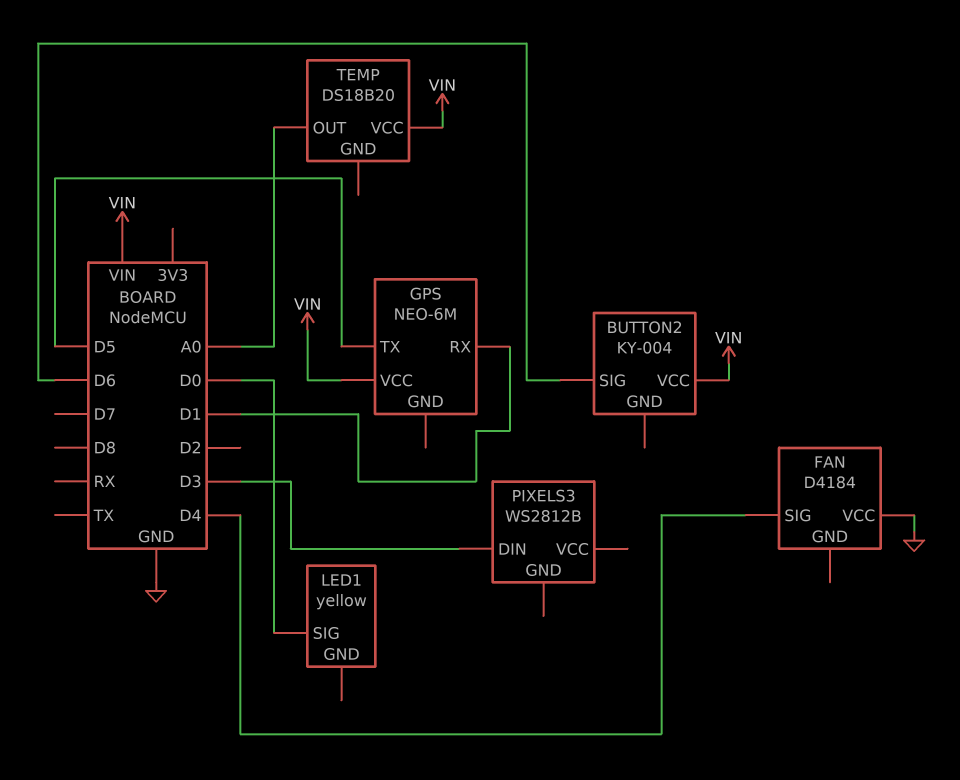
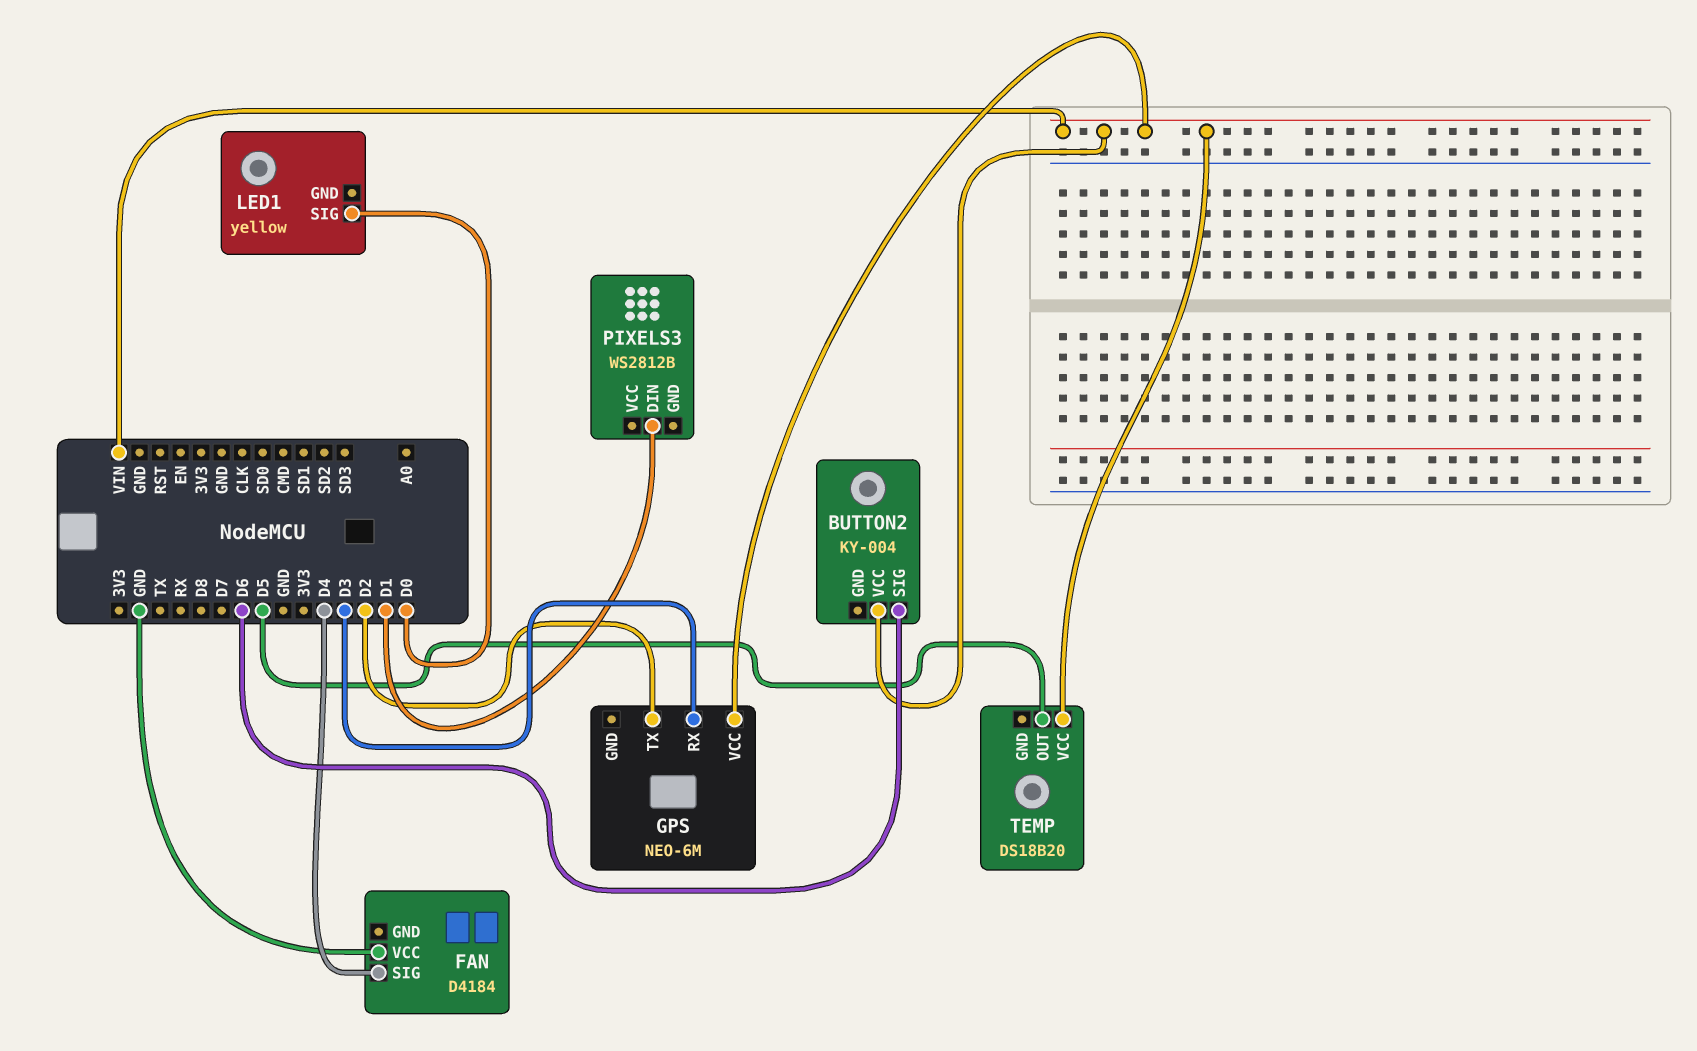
GPS pin RX: D1 -> D3
GPS pin TX: D5 -> D2
PIXELS3 pin DIN: D3 -> D1
TEMP pin OUT: A0 -> D5

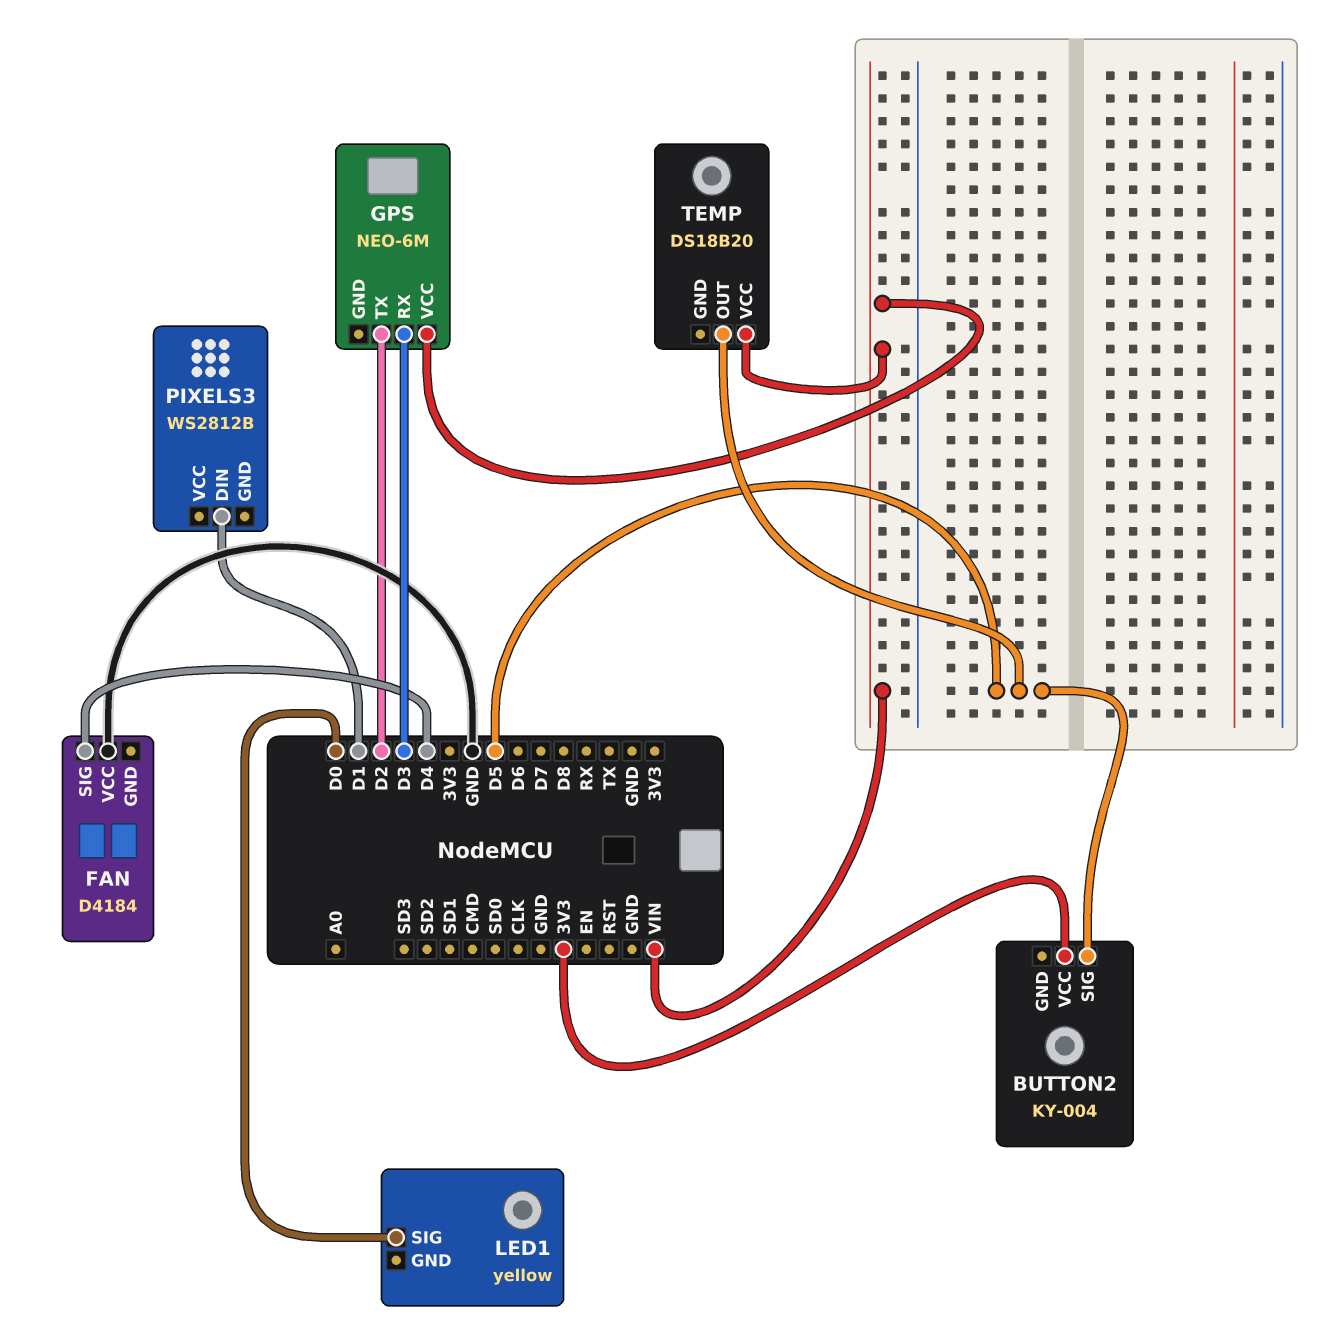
BUTTON2 pin SIG: D6 -> D5
BUTTON2 pin VCC: VIN -> 3V3

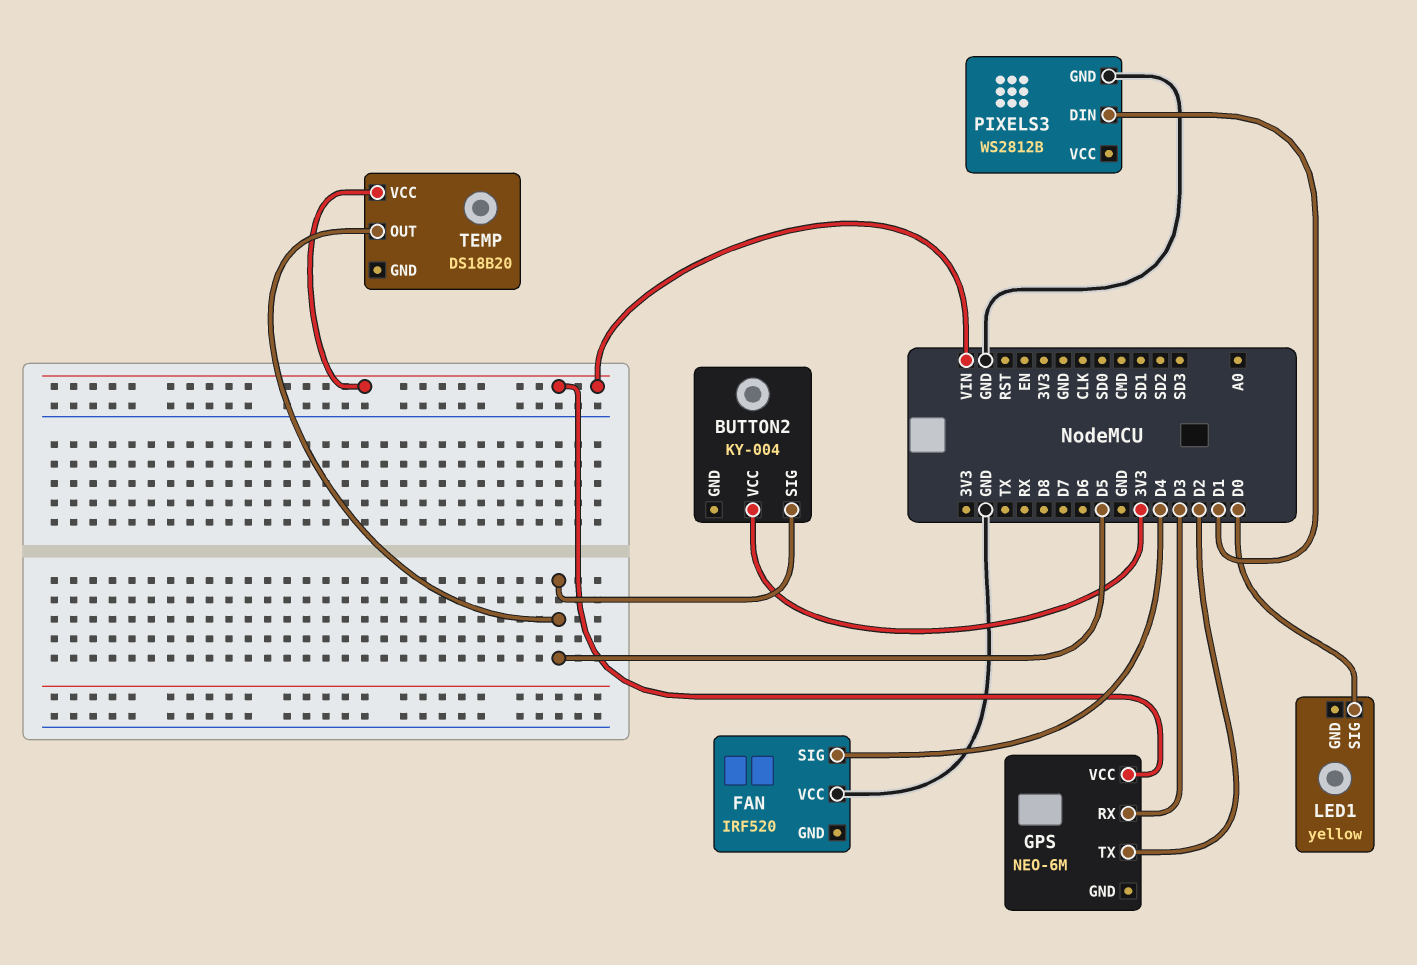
FAN: D4184 -> IRF520
PIXELS3 pin GND: none -> GND

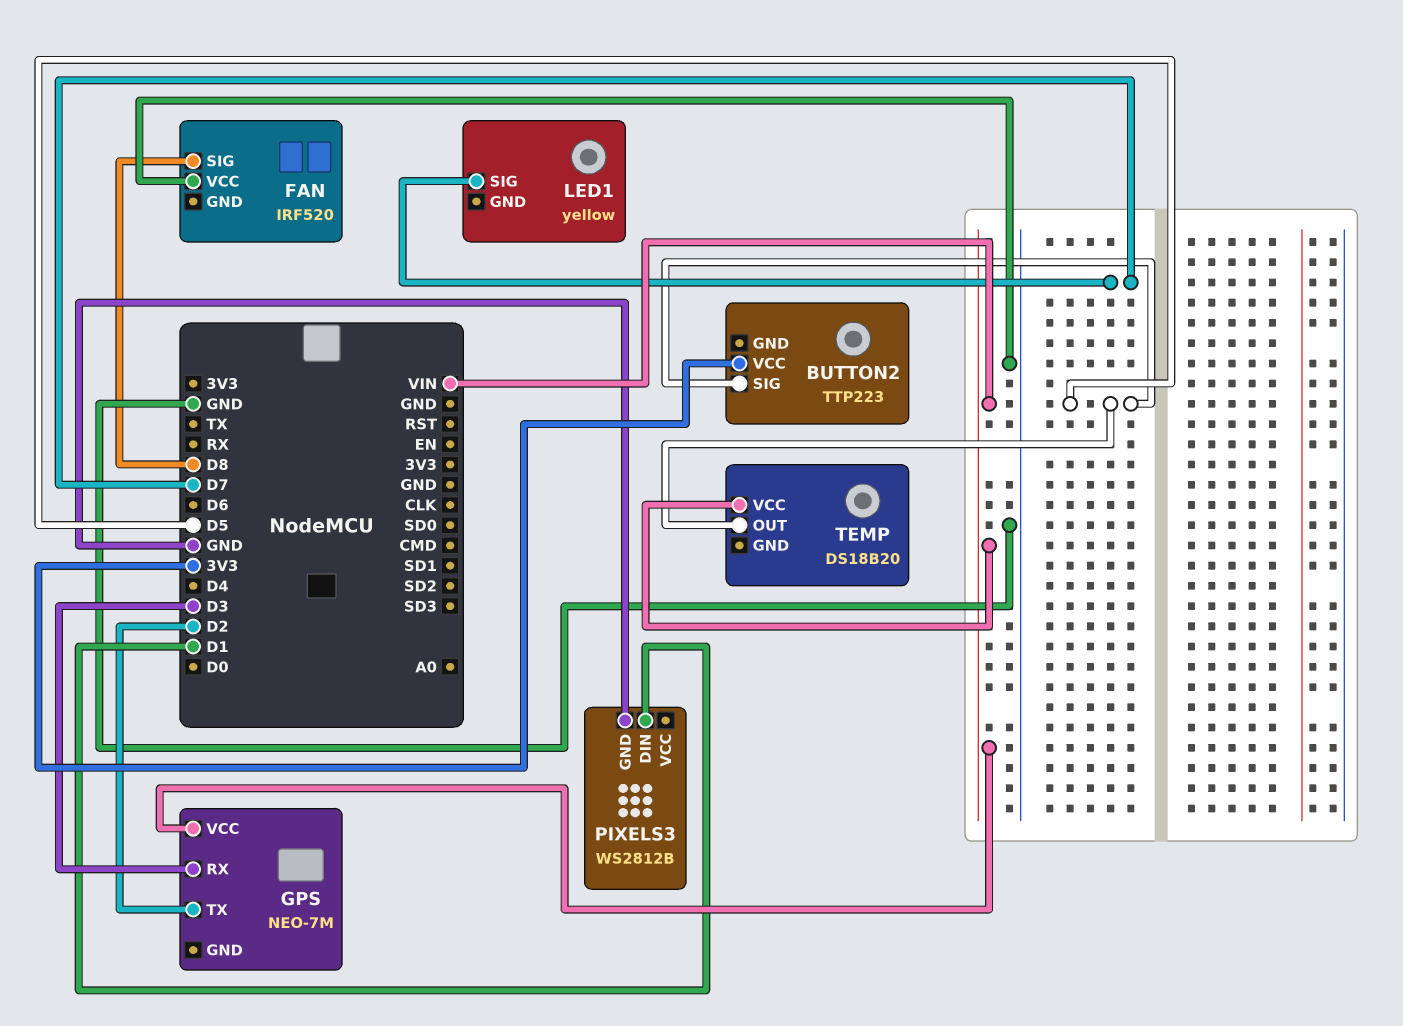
BUTTON2: KY-004 -> TTP223
FAN pin SIG: D4 -> D8
GPS: NEO-6M -> NEO-7M
LED1 pin SIG: D0 -> D7

